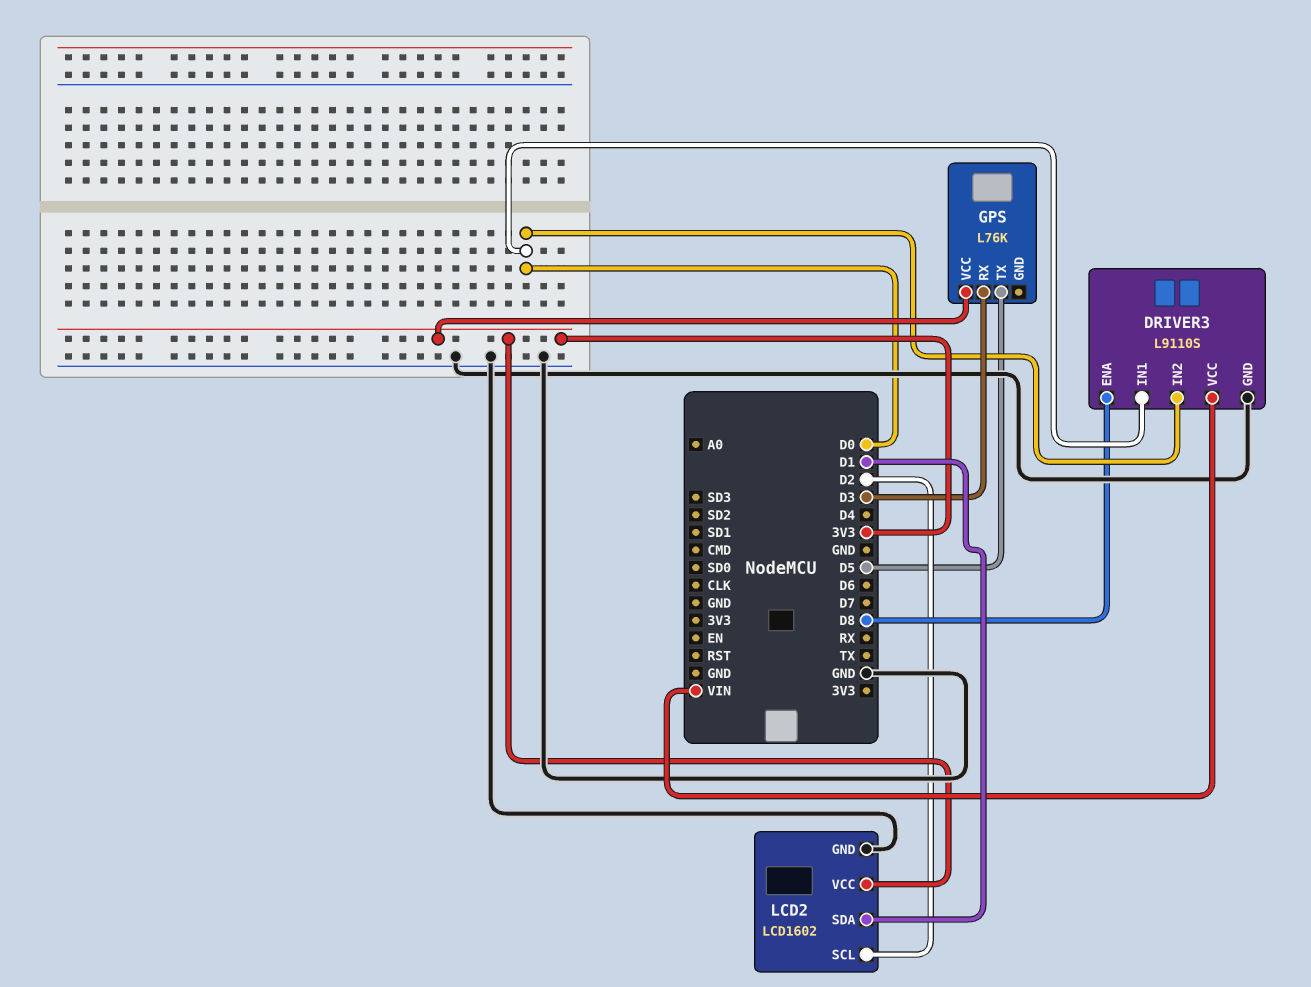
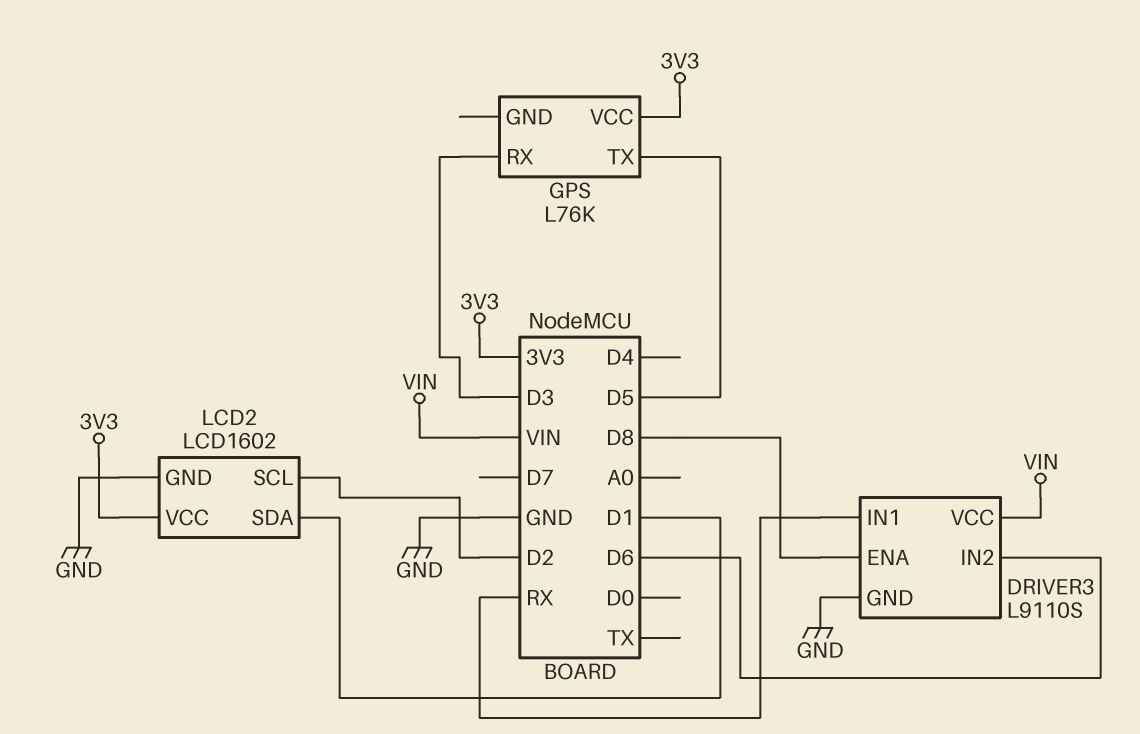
DRIVER3 pin IN1: D0 -> RX
DRIVER3 pin IN2: D0 -> D6

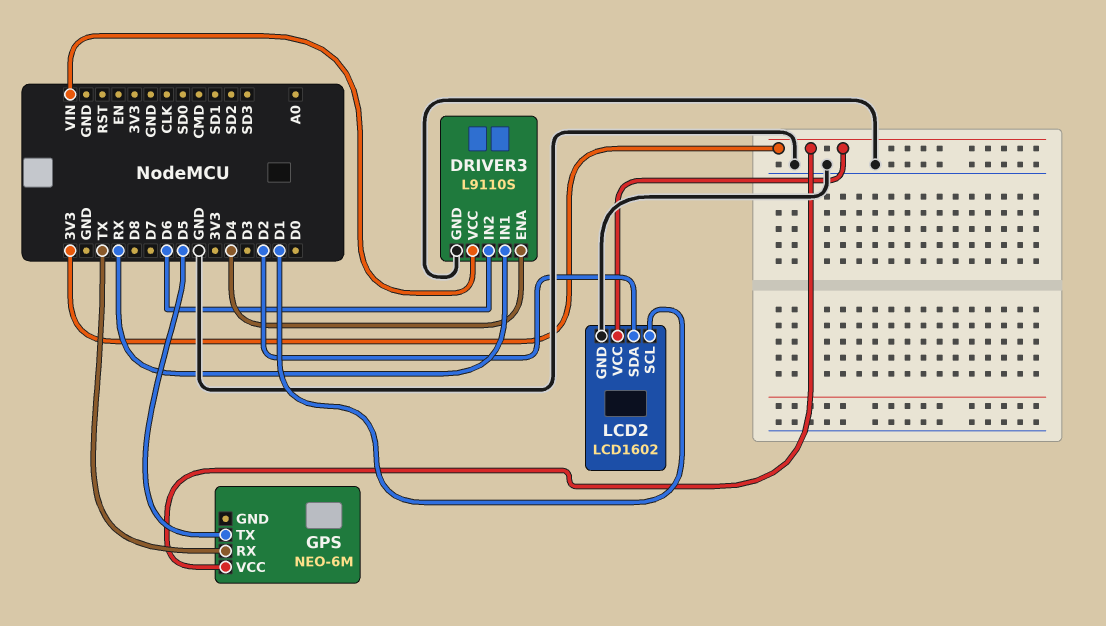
DRIVER3 pin ENA: D8 -> D4
GPS: L76K -> NEO-6M
GPS pin RX: D3 -> TX
LCD2 pin SCL: D2 -> D1
LCD2 pin SDA: D1 -> D2

